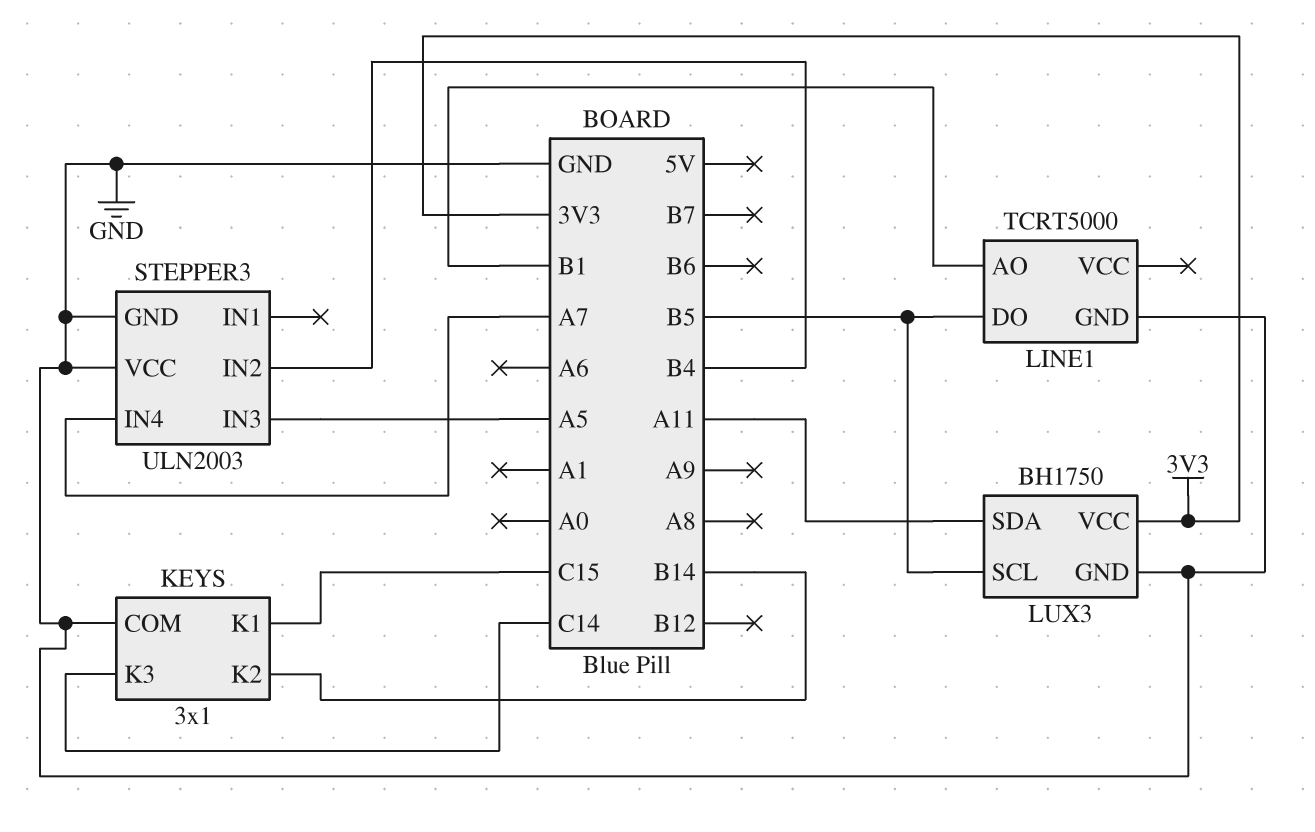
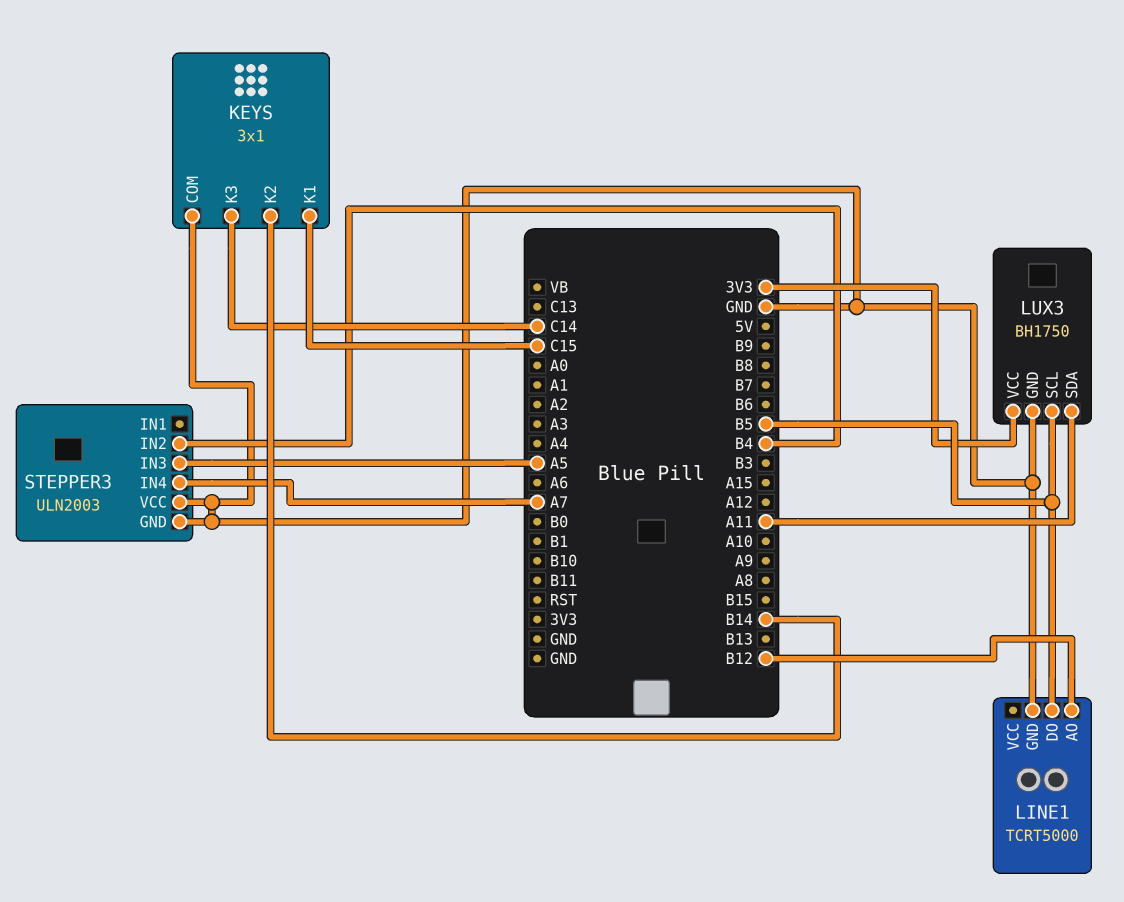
LINE1 pin AO: B1 -> B12

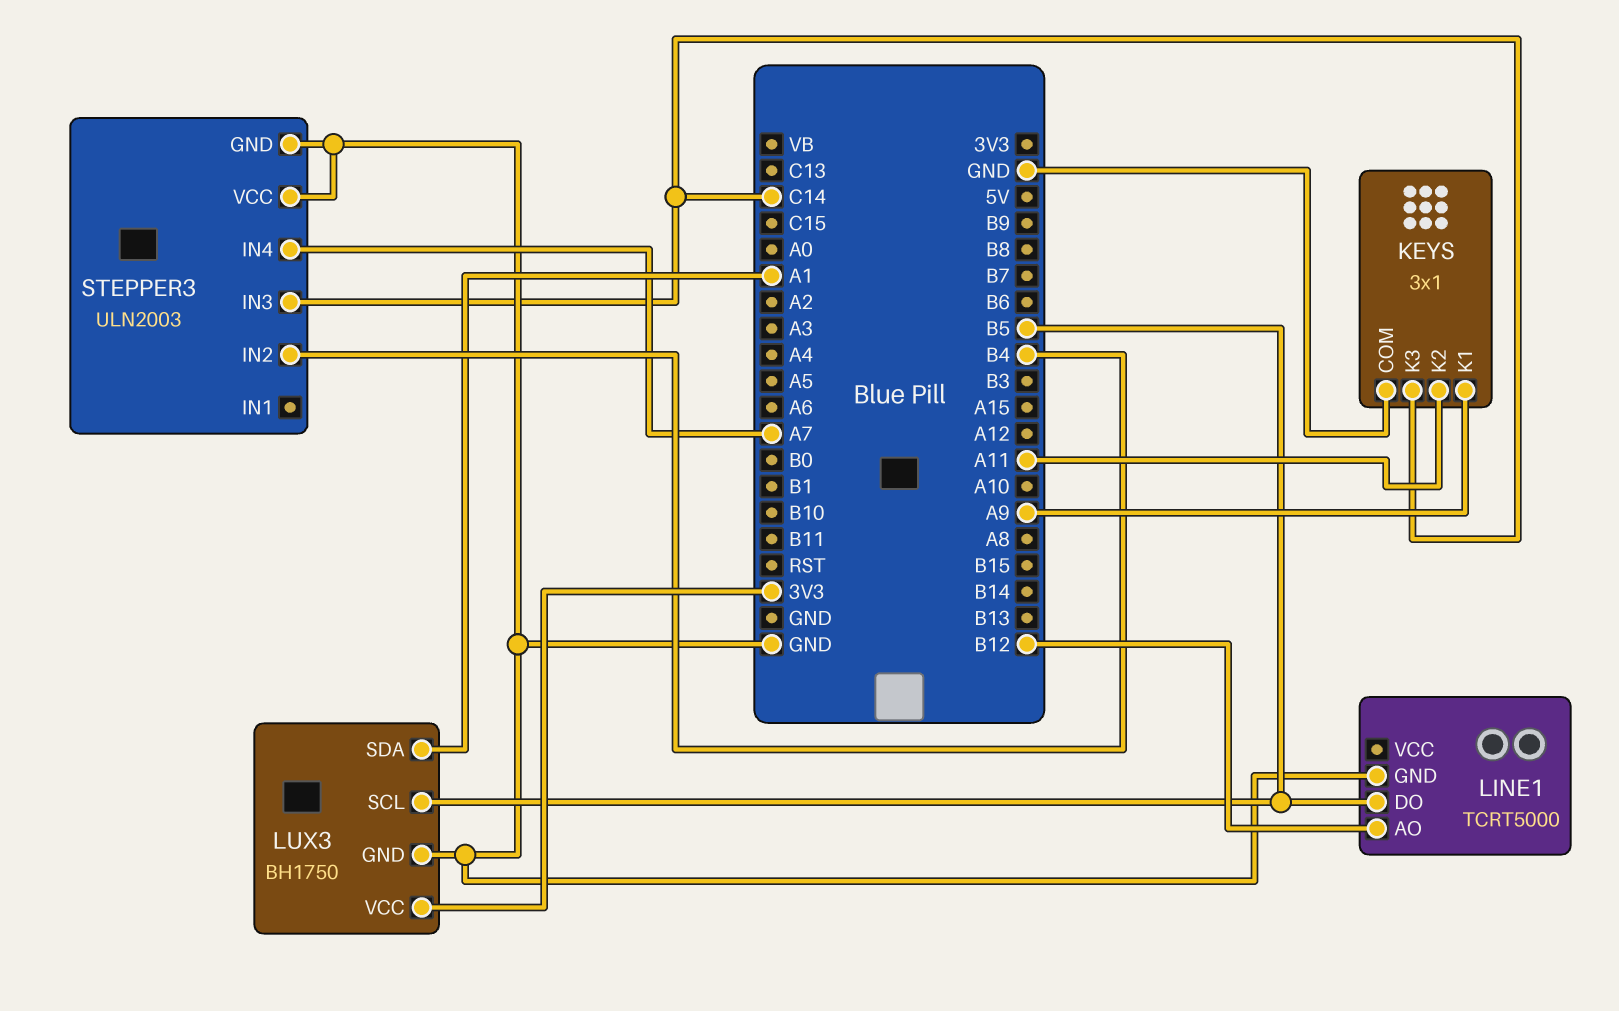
KEYS pin K1: C15 -> A9
KEYS pin K2: B14 -> A11
LUX3 pin SDA: A11 -> A1
STEPPER3 pin IN3: A5 -> C14

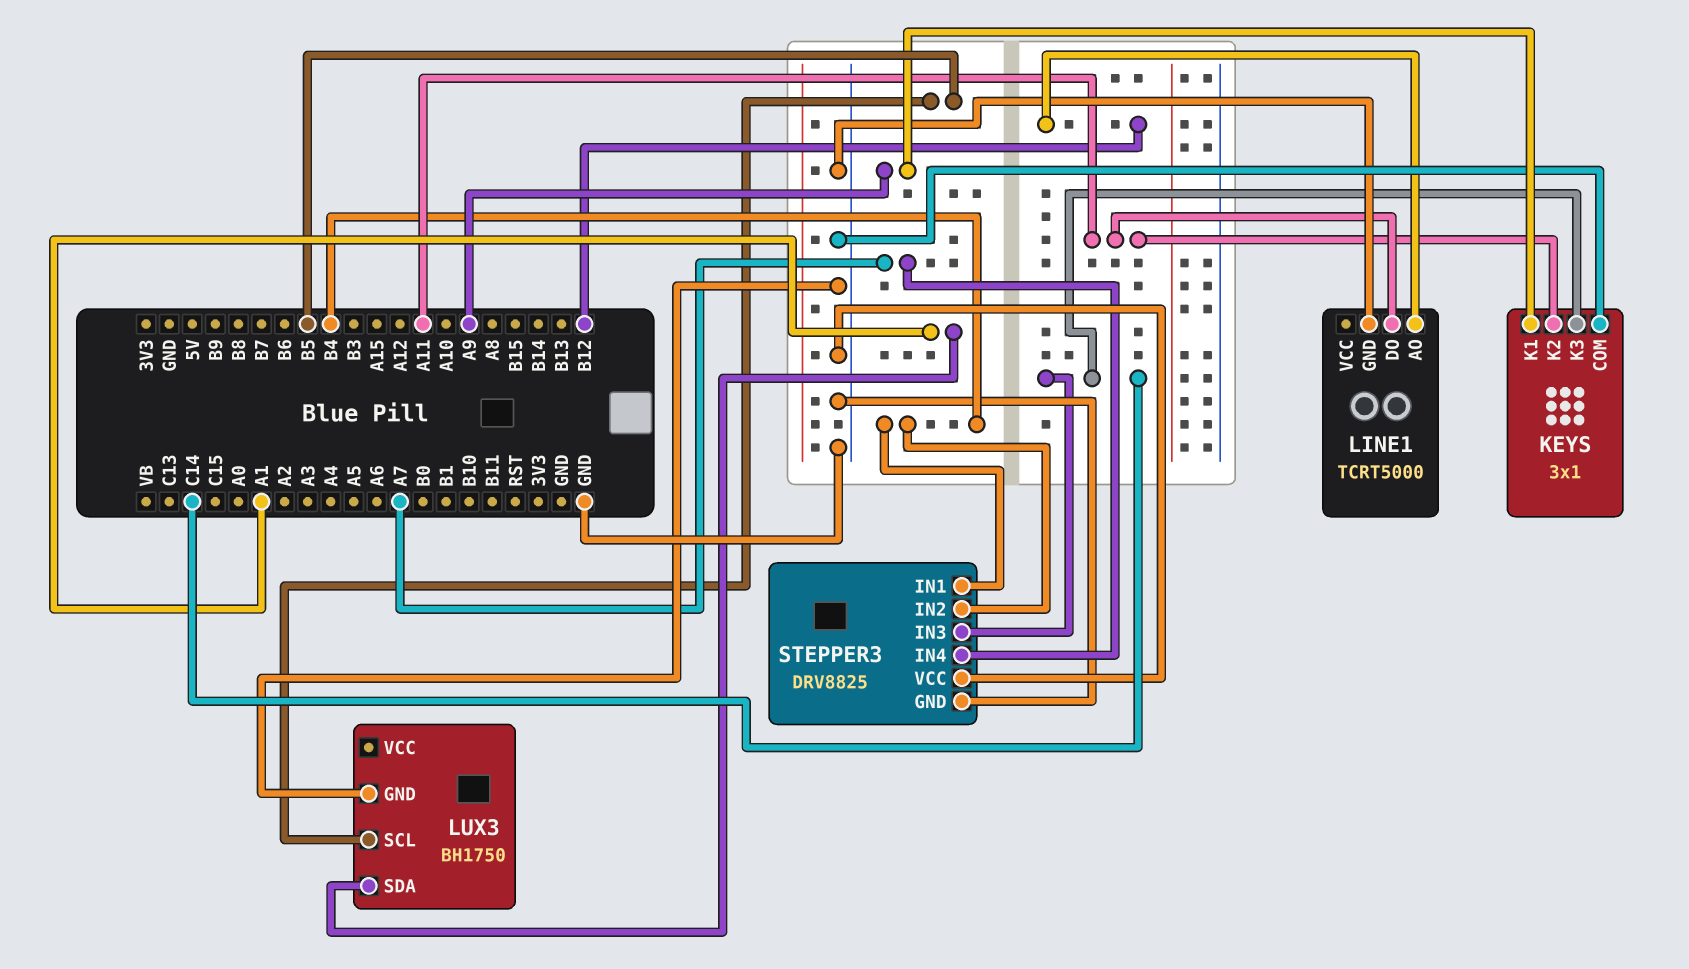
LINE1 pin DO: B5 -> A11
LUX3 pin VCC: 3V3 -> none
STEPPER3: ULN2003 -> DRV8825
STEPPER3 pin IN1: none -> B4

